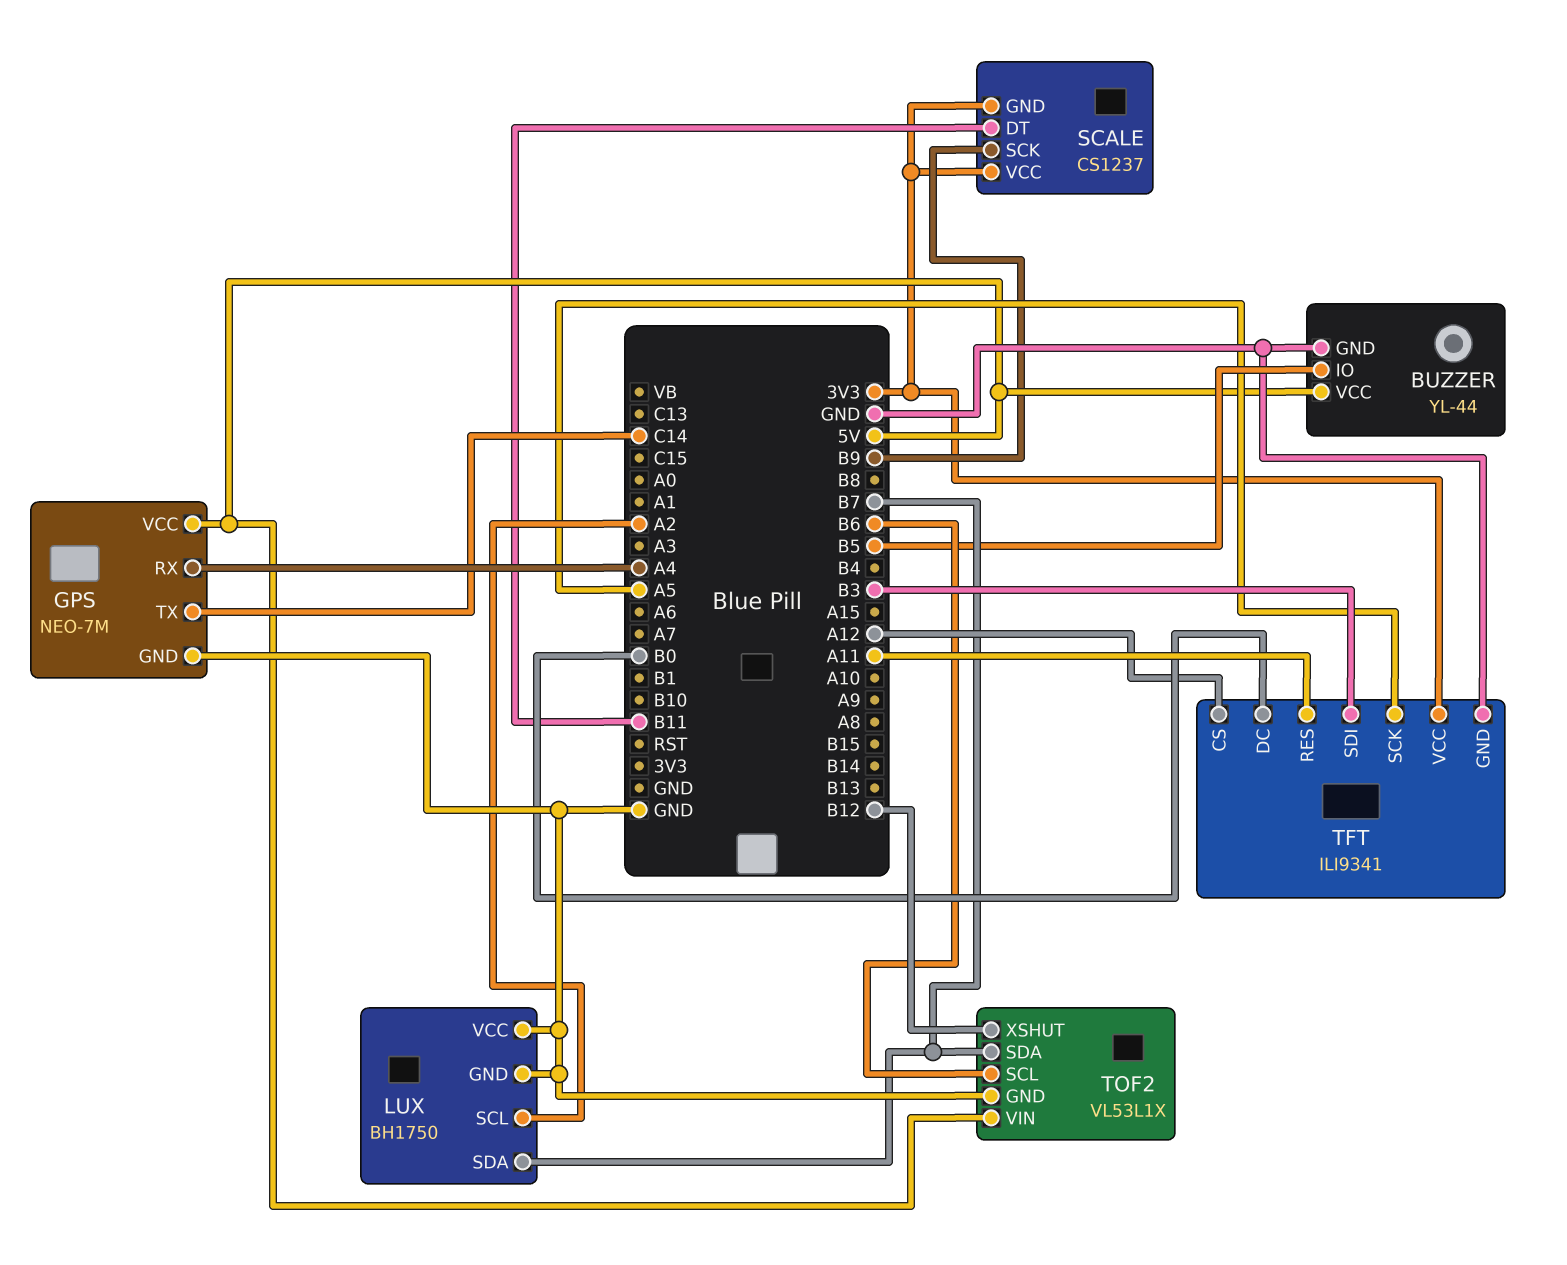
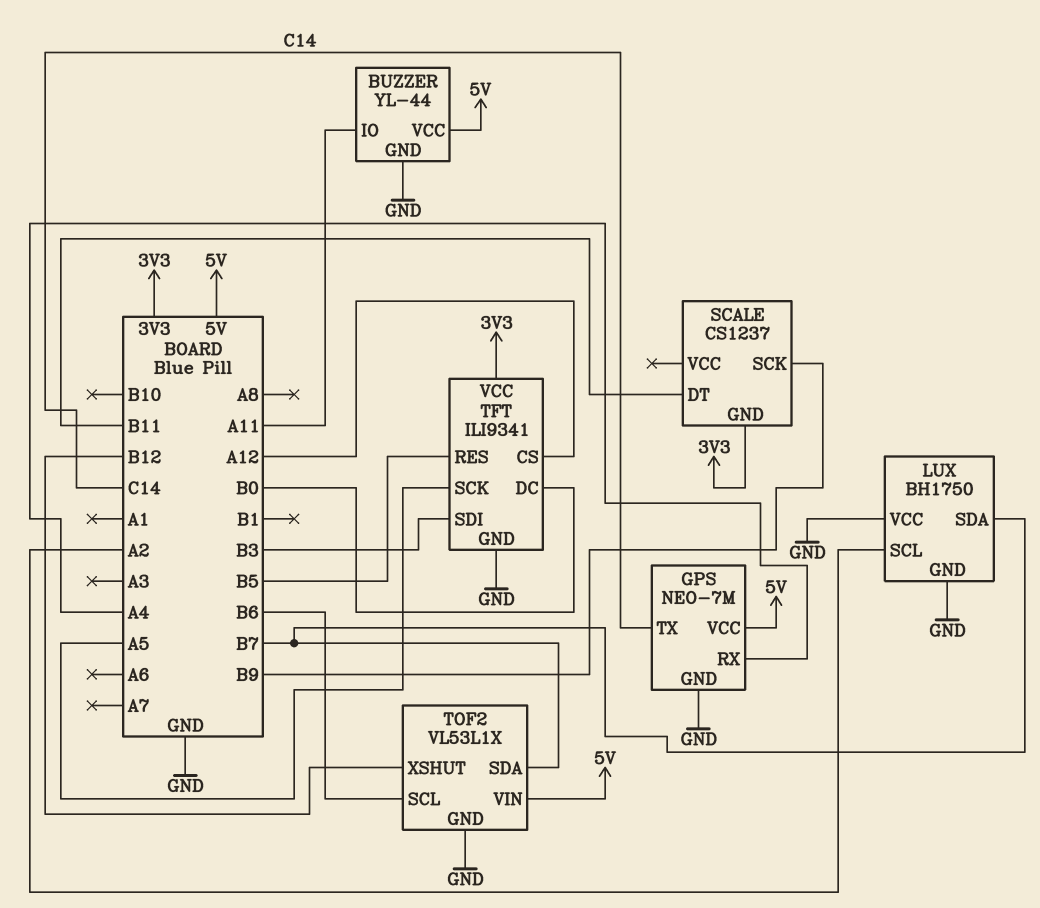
BUZZER pin IO: B5 -> A11
SCALE pin VCC: 3V3 -> none
TFT pin RES: A11 -> B5

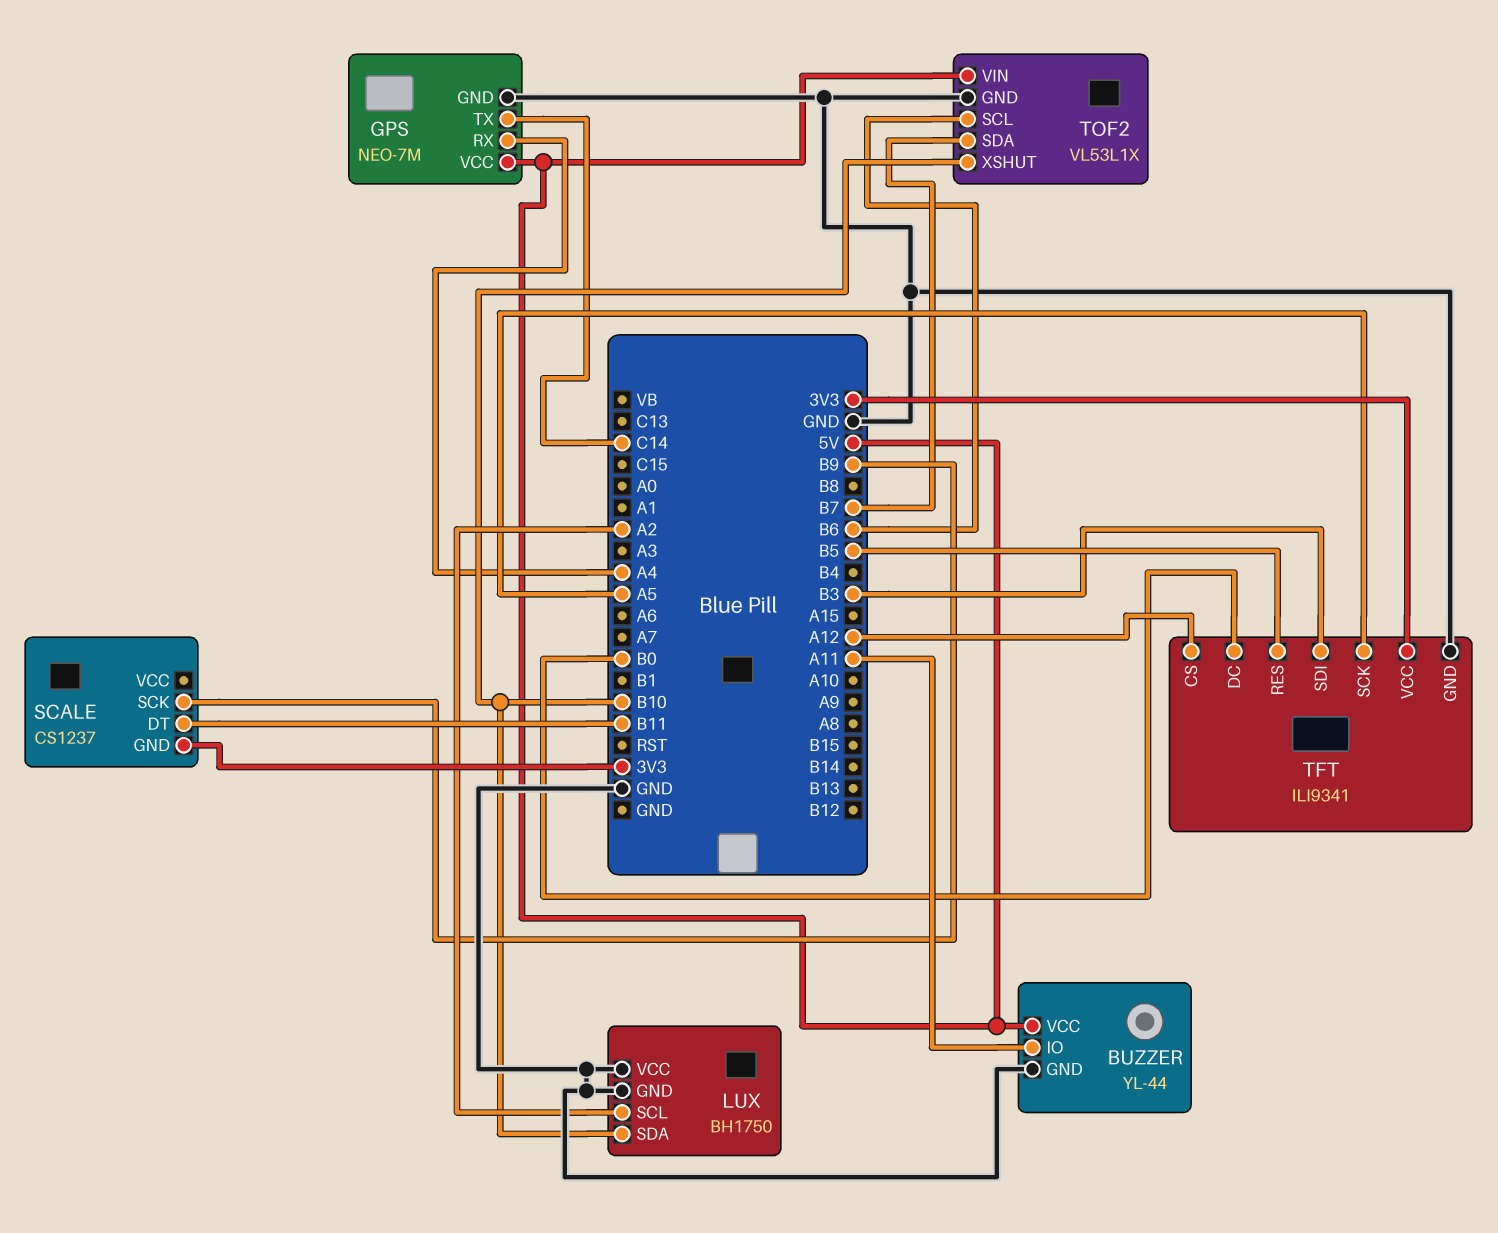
LUX pin SDA: B7 -> B10
TOF2 pin XSHUT: B12 -> B10

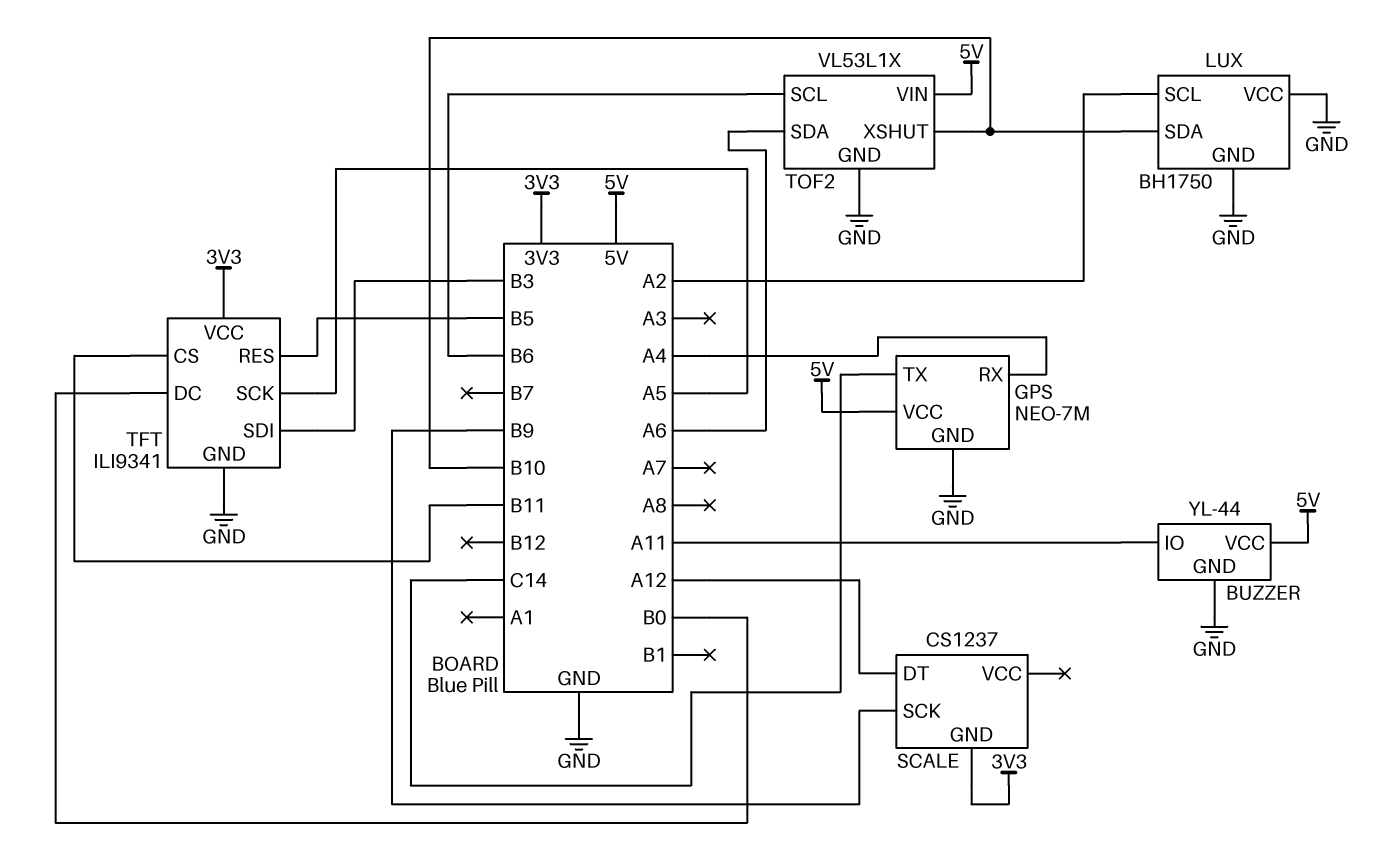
SCALE pin DT: B11 -> A12
TFT pin CS: A12 -> B11
TOF2 pin SDA: B7 -> A6

